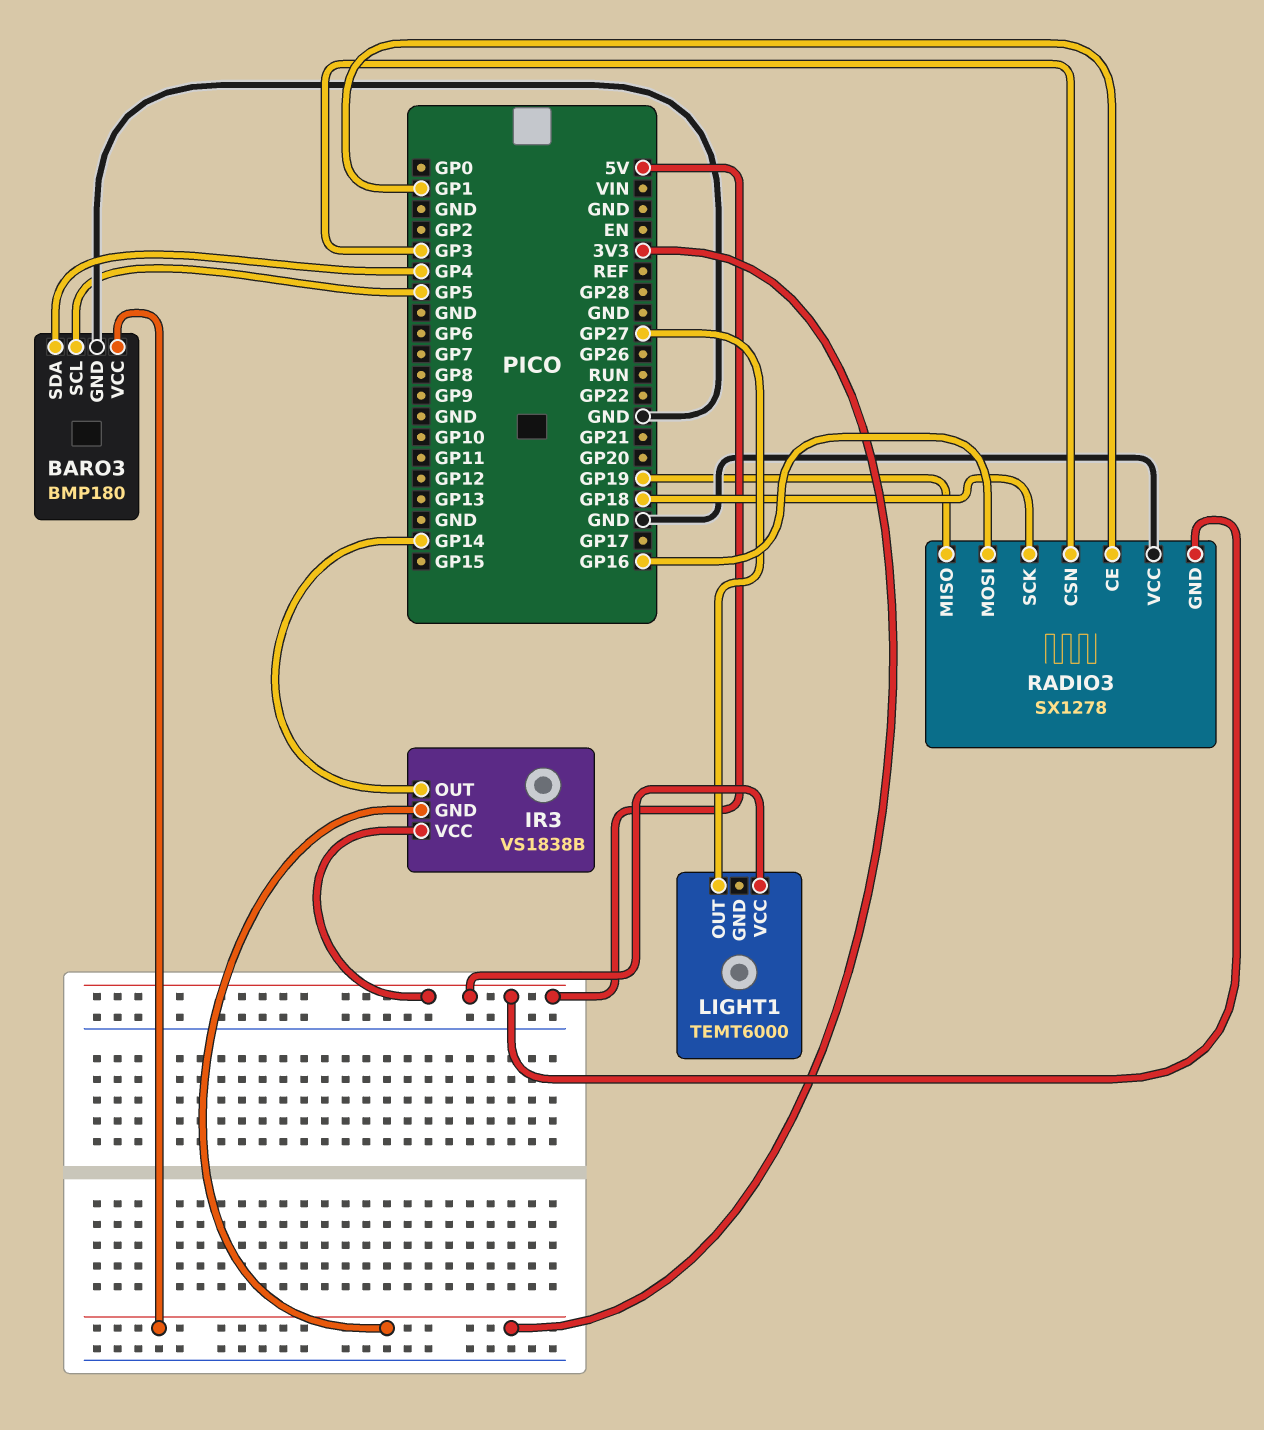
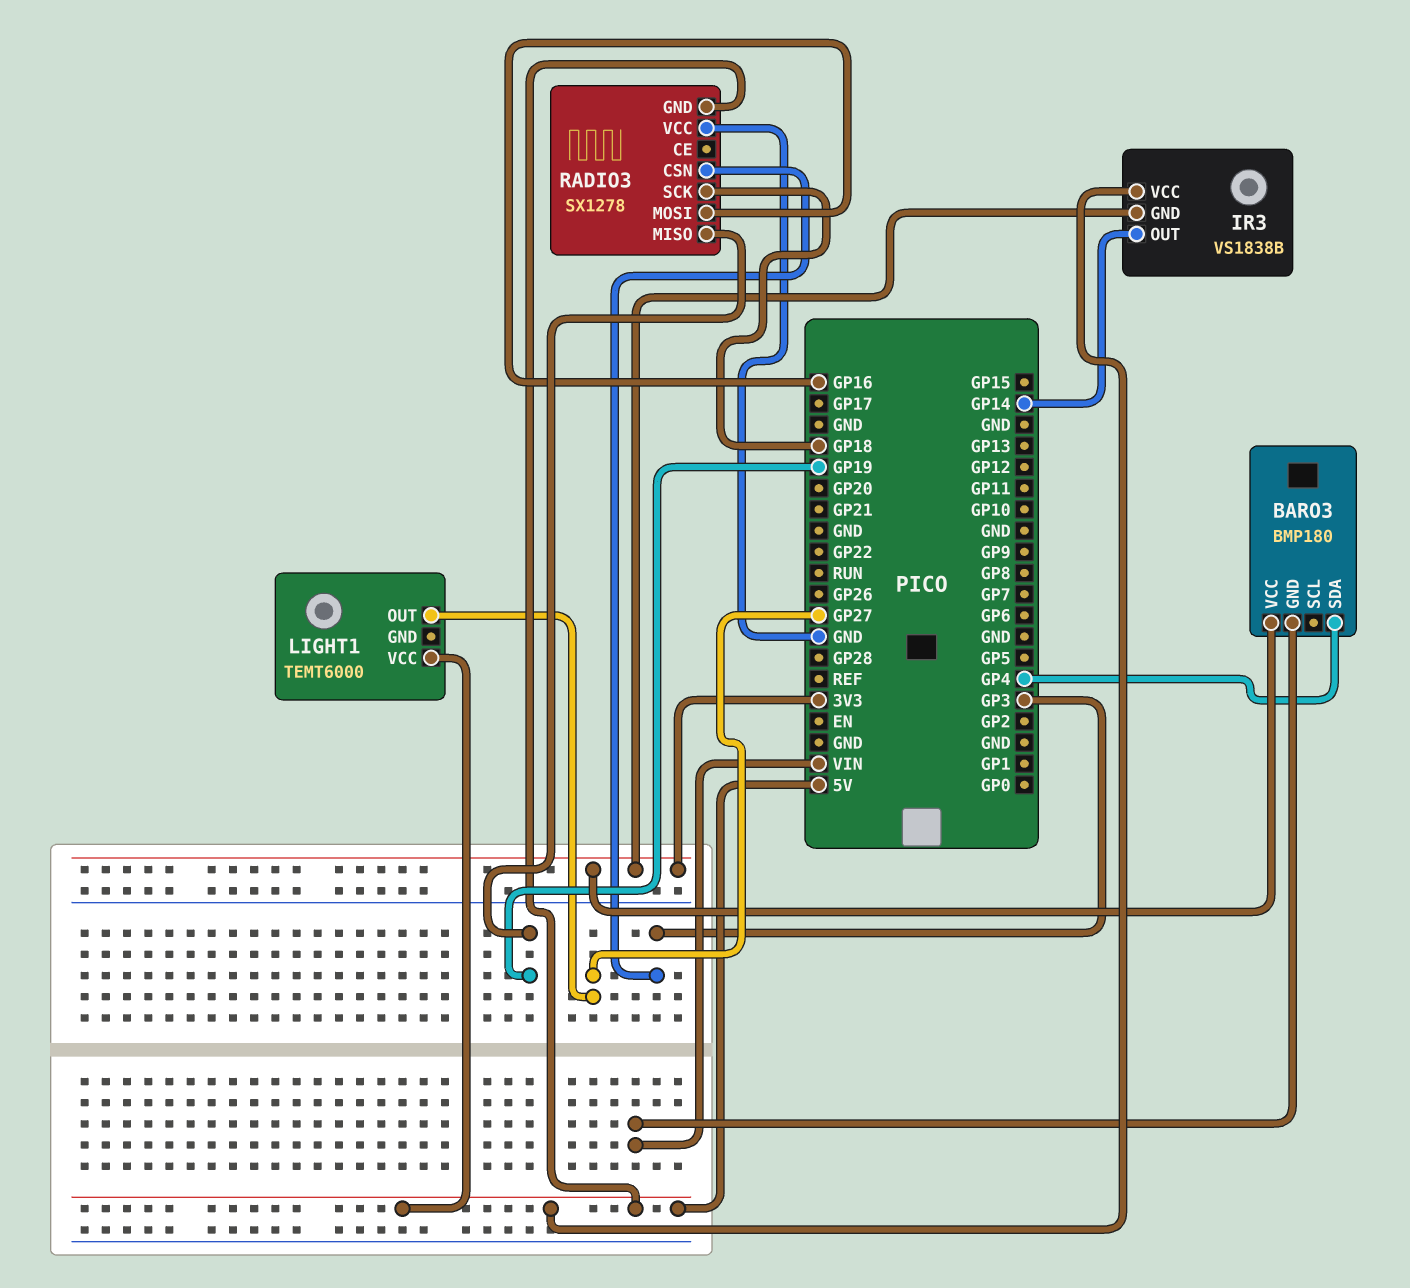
BARO3 pin GND: GND -> VIN
BARO3 pin SCL: GP5 -> none
RADIO3 pin CE: GP1 -> none

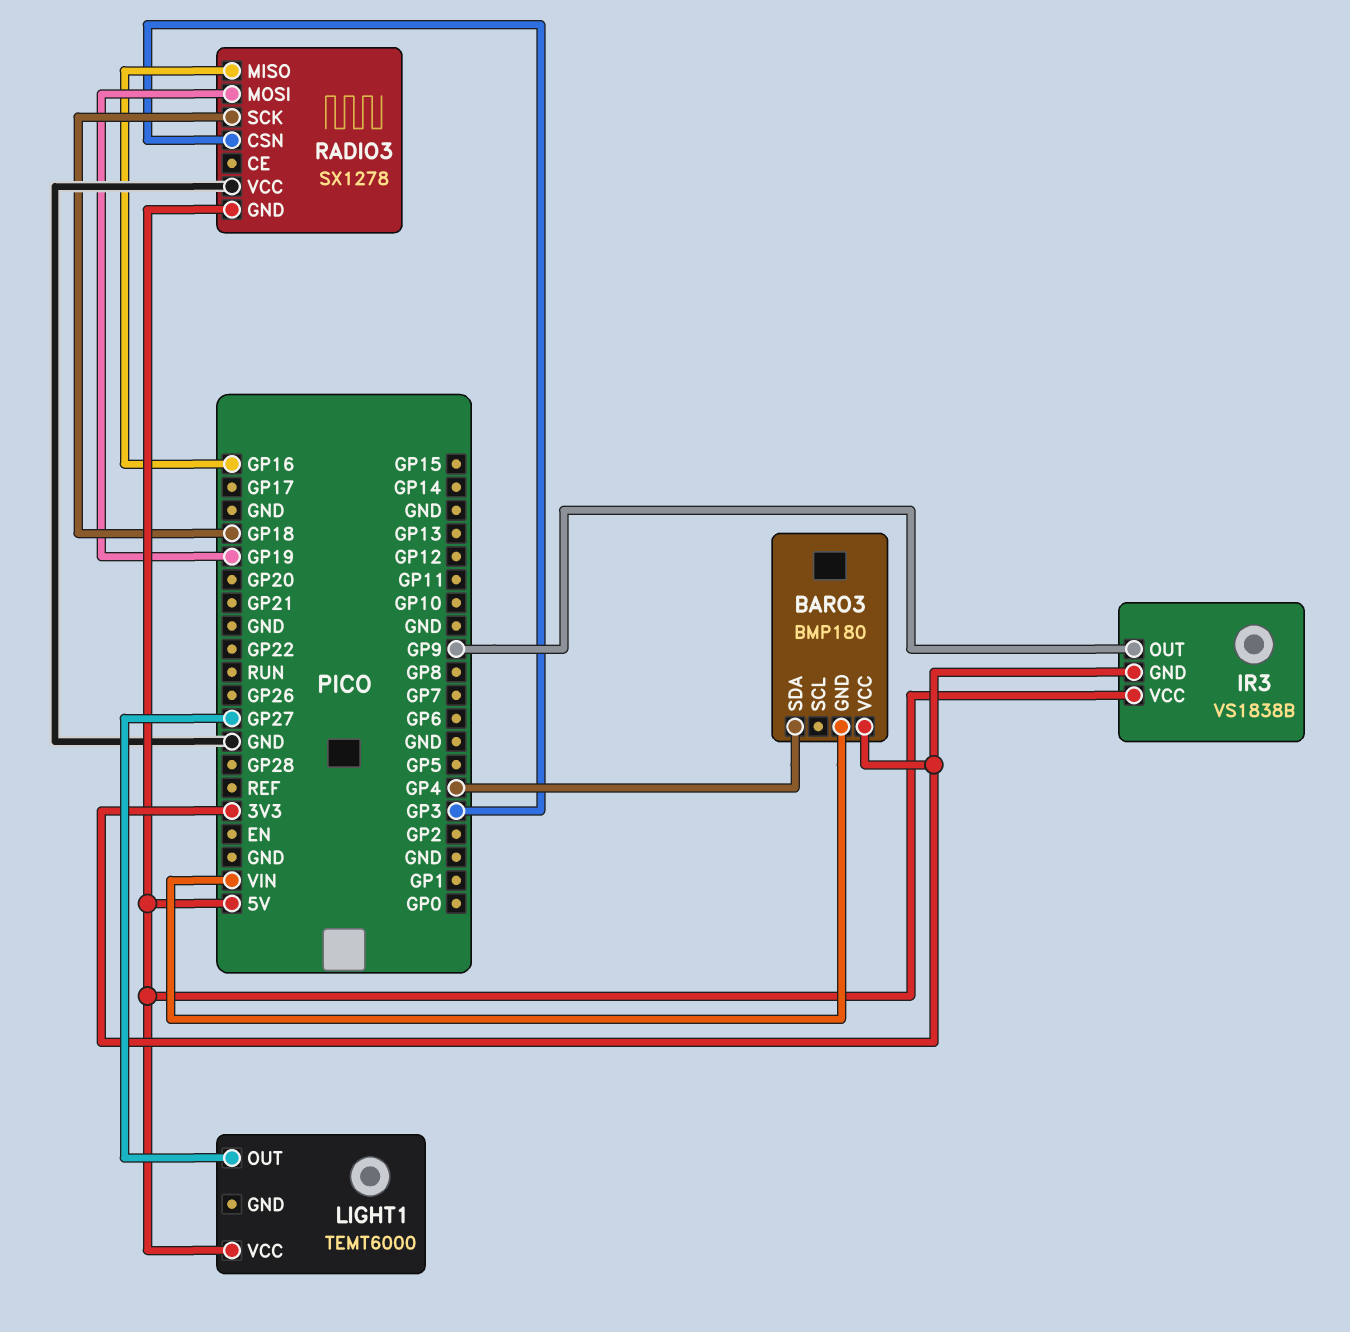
IR3 pin OUT: GP14 -> GP9
RADIO3 pin MISO: GP19 -> GP16
RADIO3 pin MOSI: GP16 -> GP19

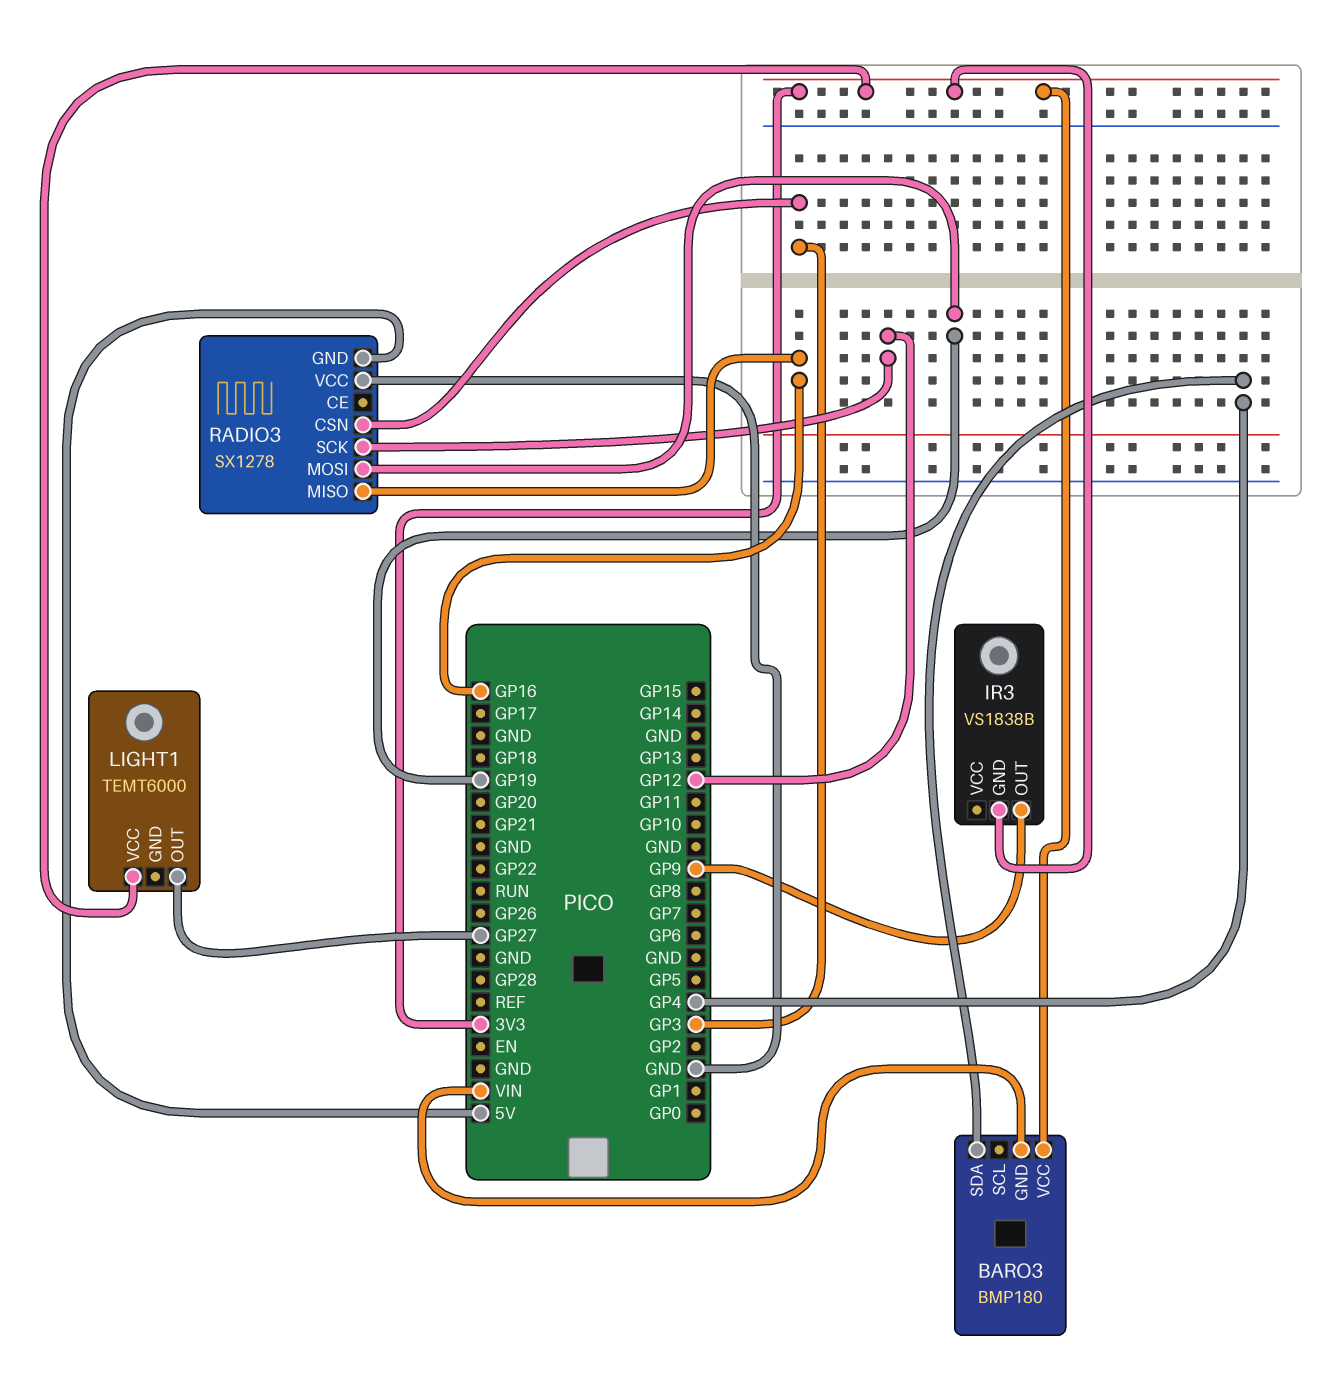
IR3 pin VCC: 5V -> none
LIGHT1 pin VCC: 5V -> 3V3
RADIO3 pin SCK: GP18 -> GP12

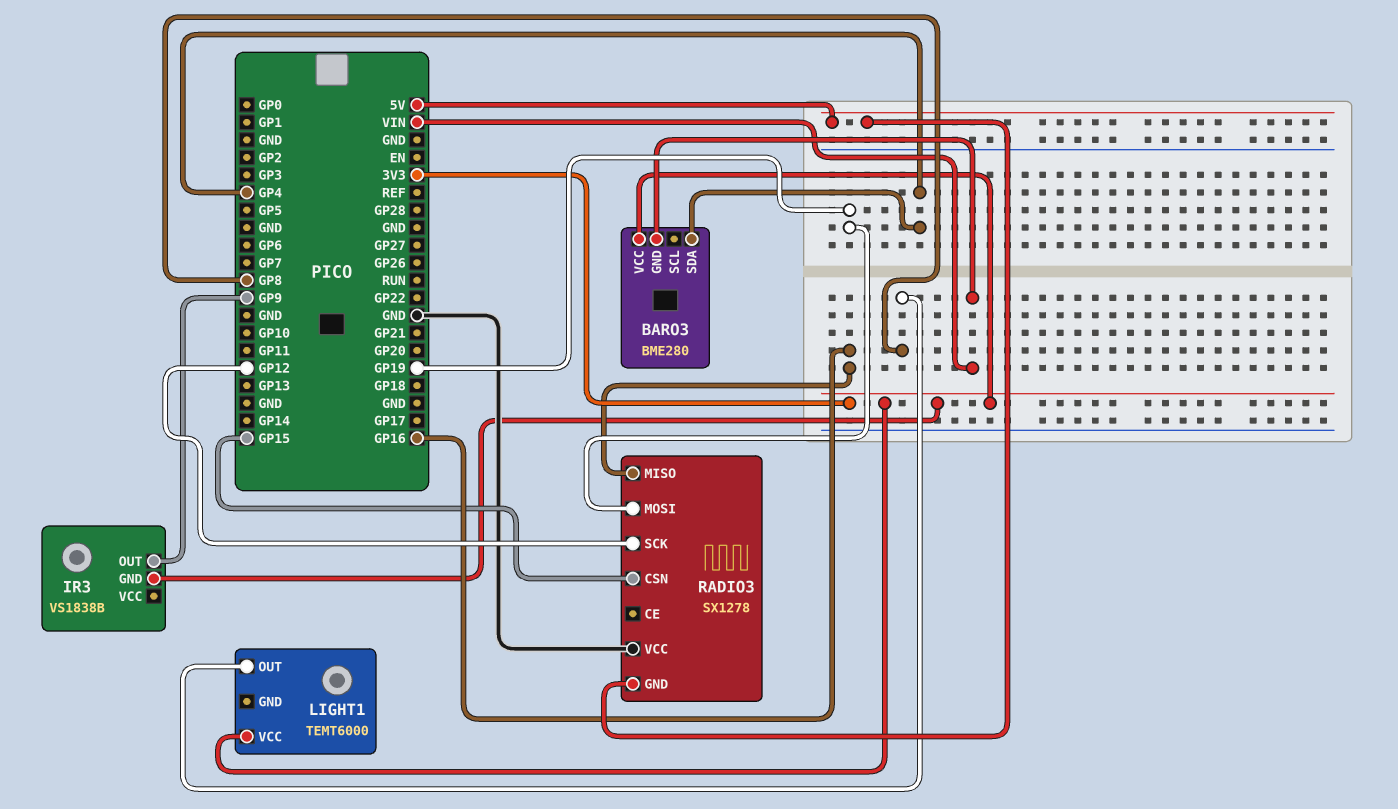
BARO3: BMP180 -> BME280
LIGHT1 pin OUT: GP27 -> GP8
RADIO3 pin CSN: GP3 -> GP15

